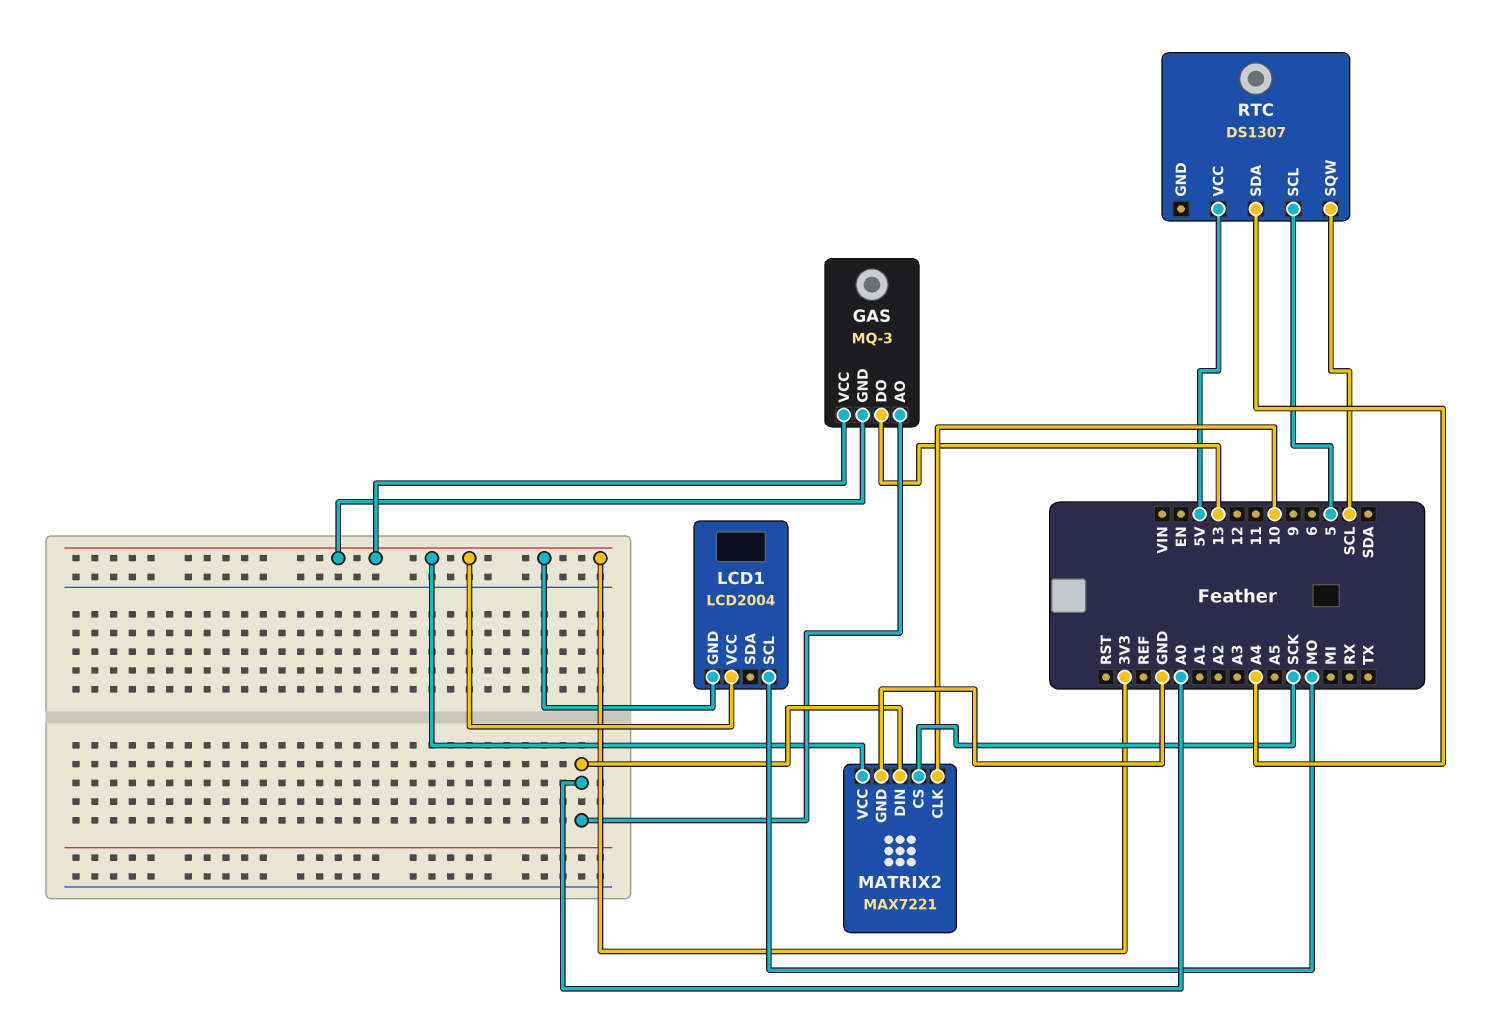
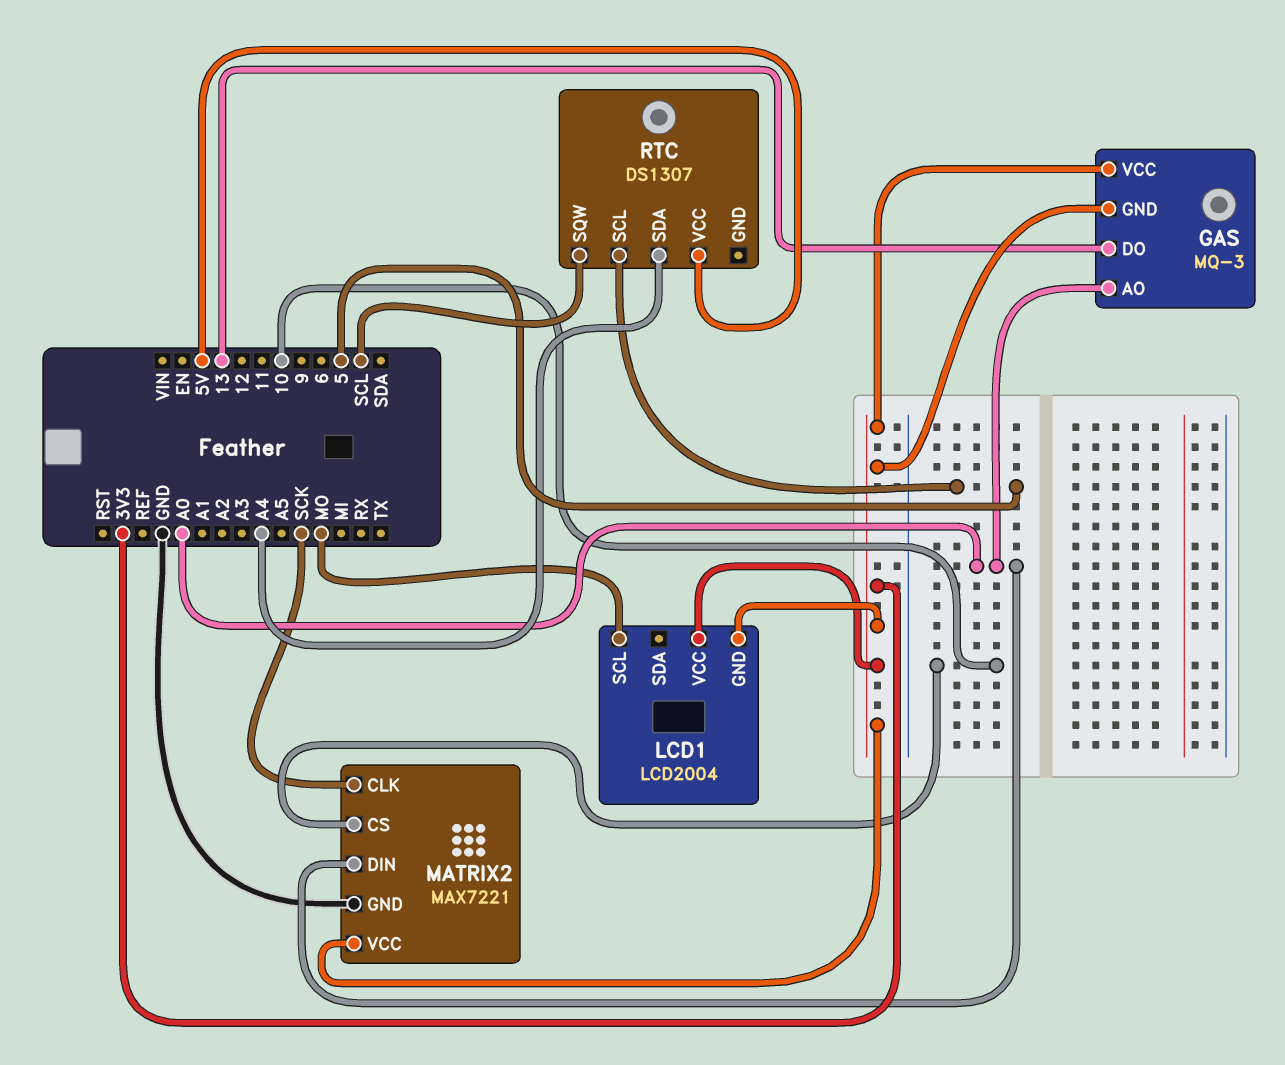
MATRIX2 pin CLK: 10 -> SCK
MATRIX2 pin CS: SCK -> 10

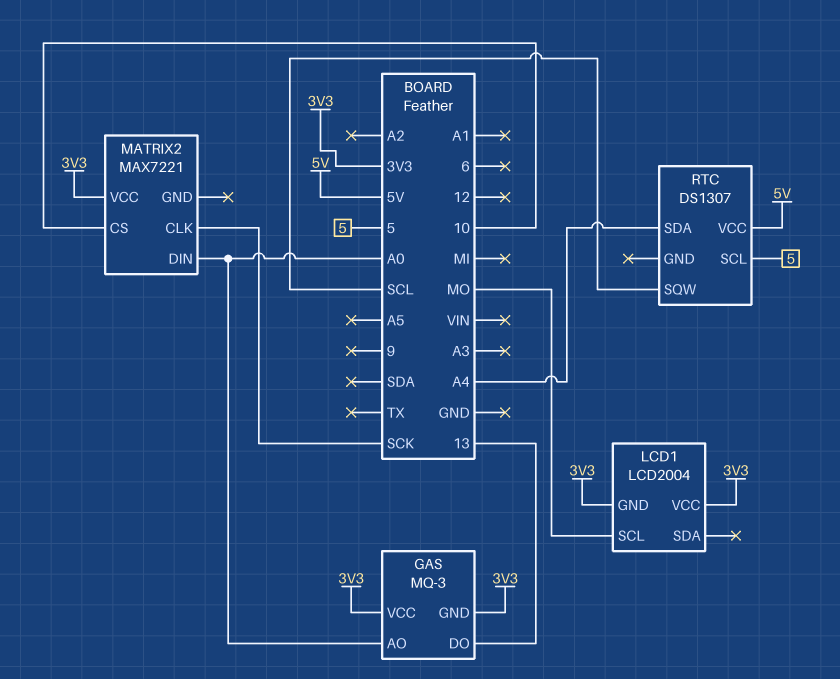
MATRIX2 pin GND: GND -> none

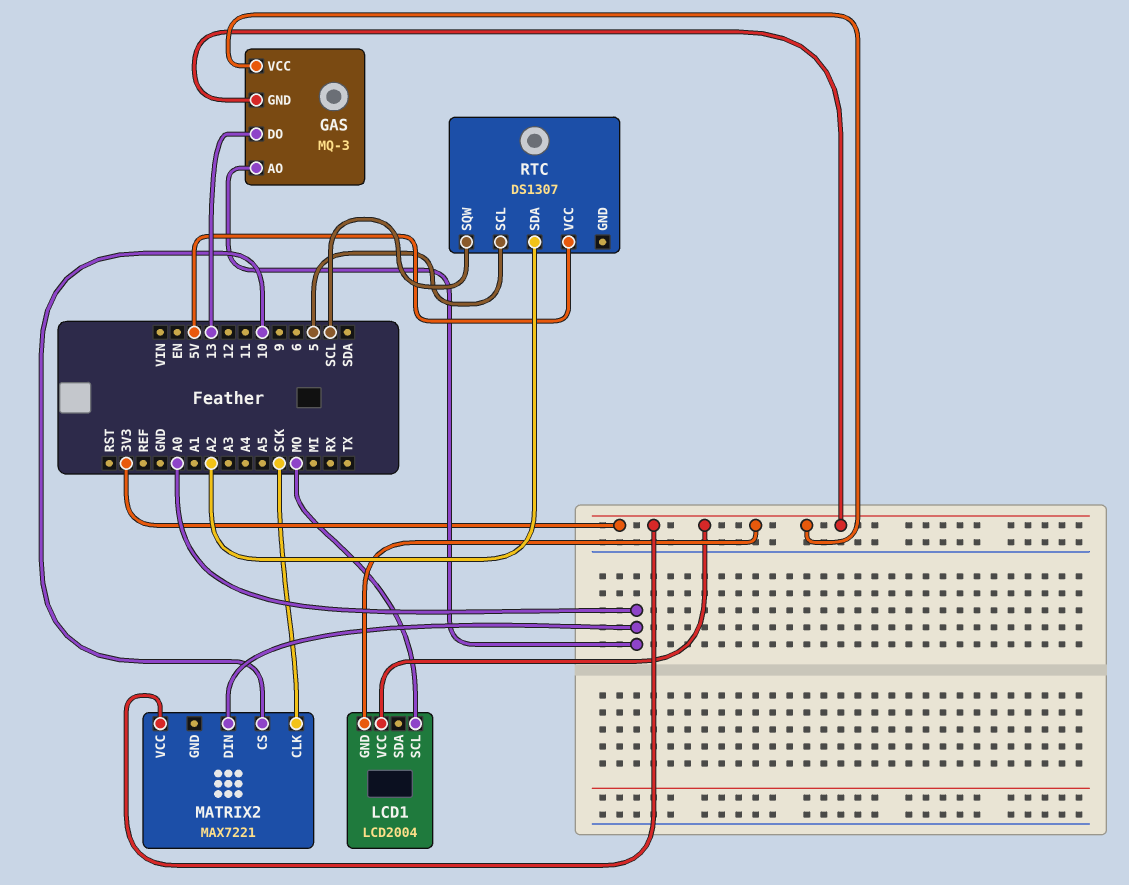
RTC pin SDA: A4 -> A2

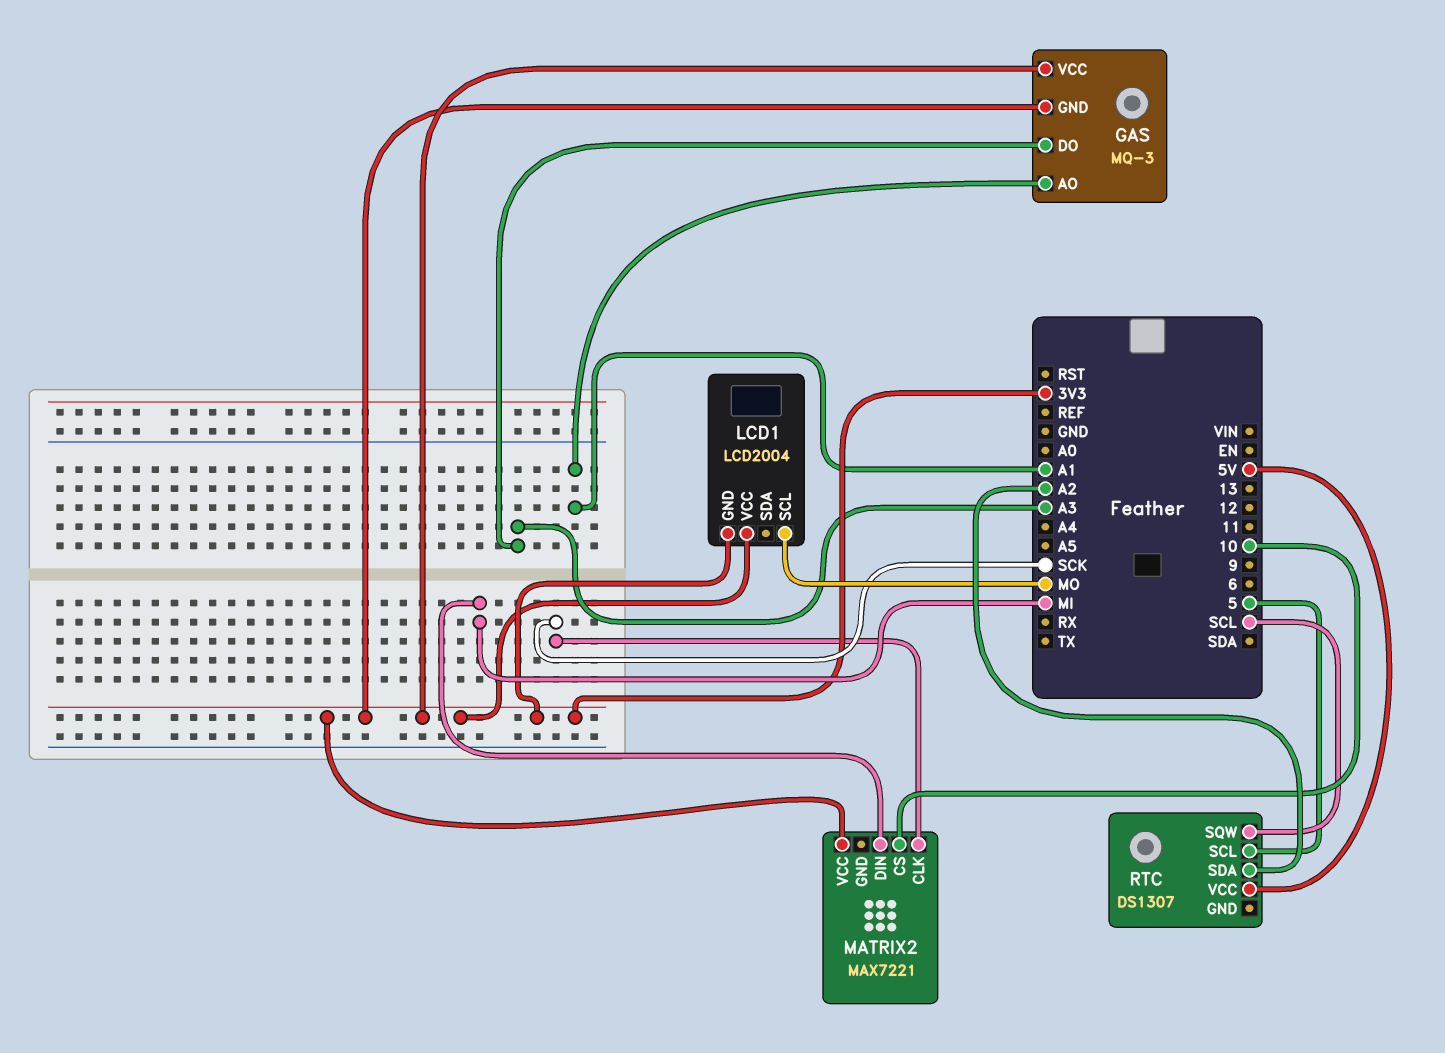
GAS pin AO: A0 -> A1
GAS pin DO: 13 -> A3
MATRIX2 pin DIN: A0 -> MI

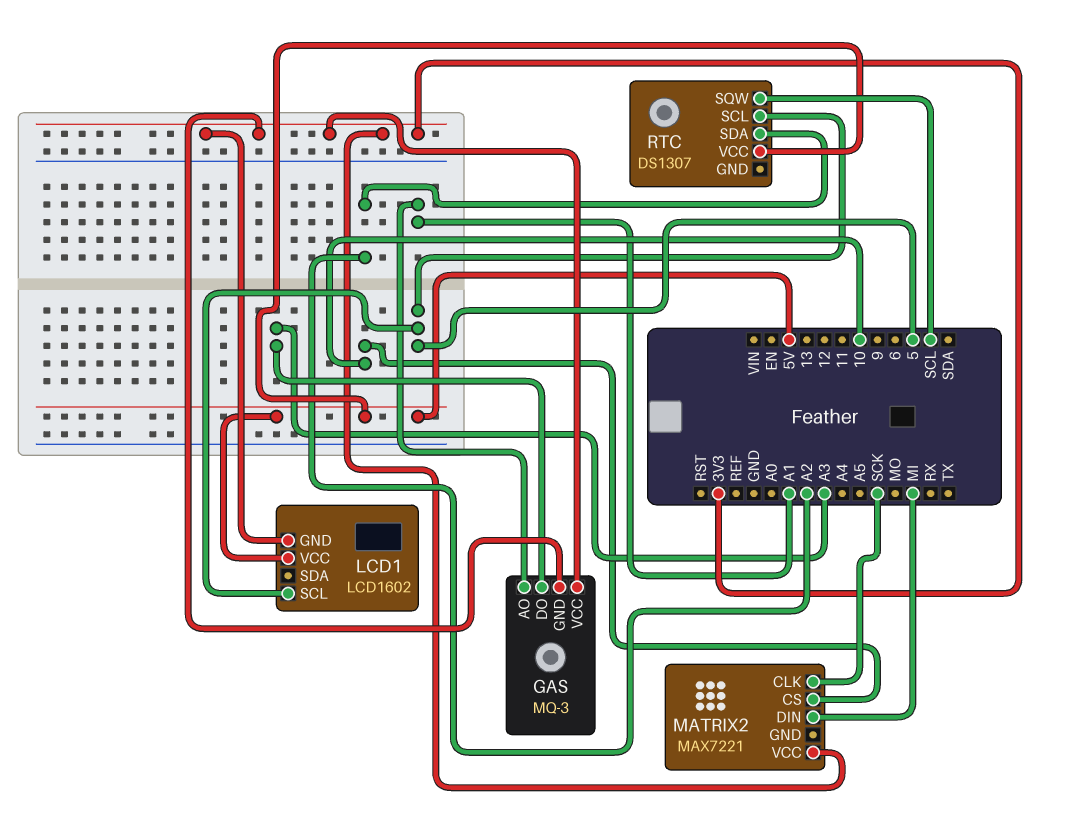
LCD1: LCD2004 -> LCD1602
LCD1 pin SCL: MO -> 5
LCD1 pin VCC: 3V3 -> 5V

